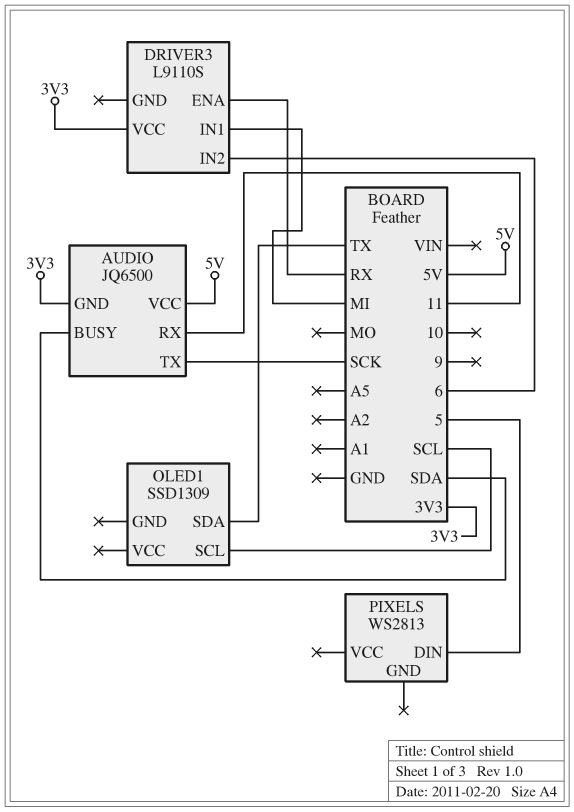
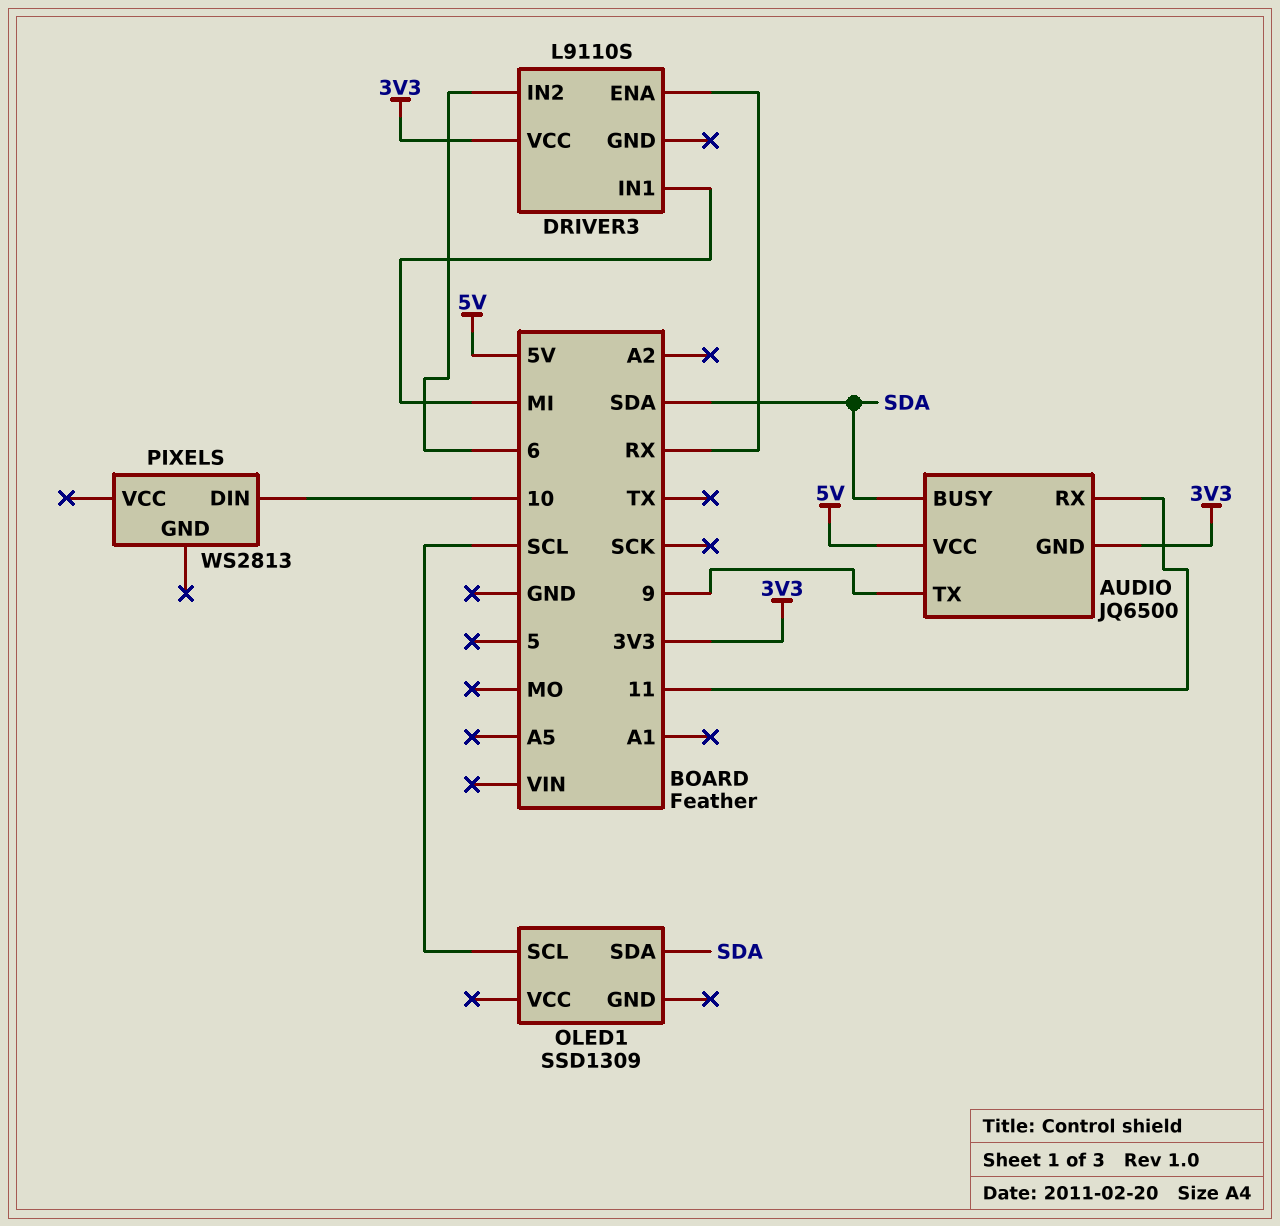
AUDIO pin TX: SCK -> 9
OLED1 pin SDA: TX -> SDA
PIXELS pin DIN: 5 -> 10

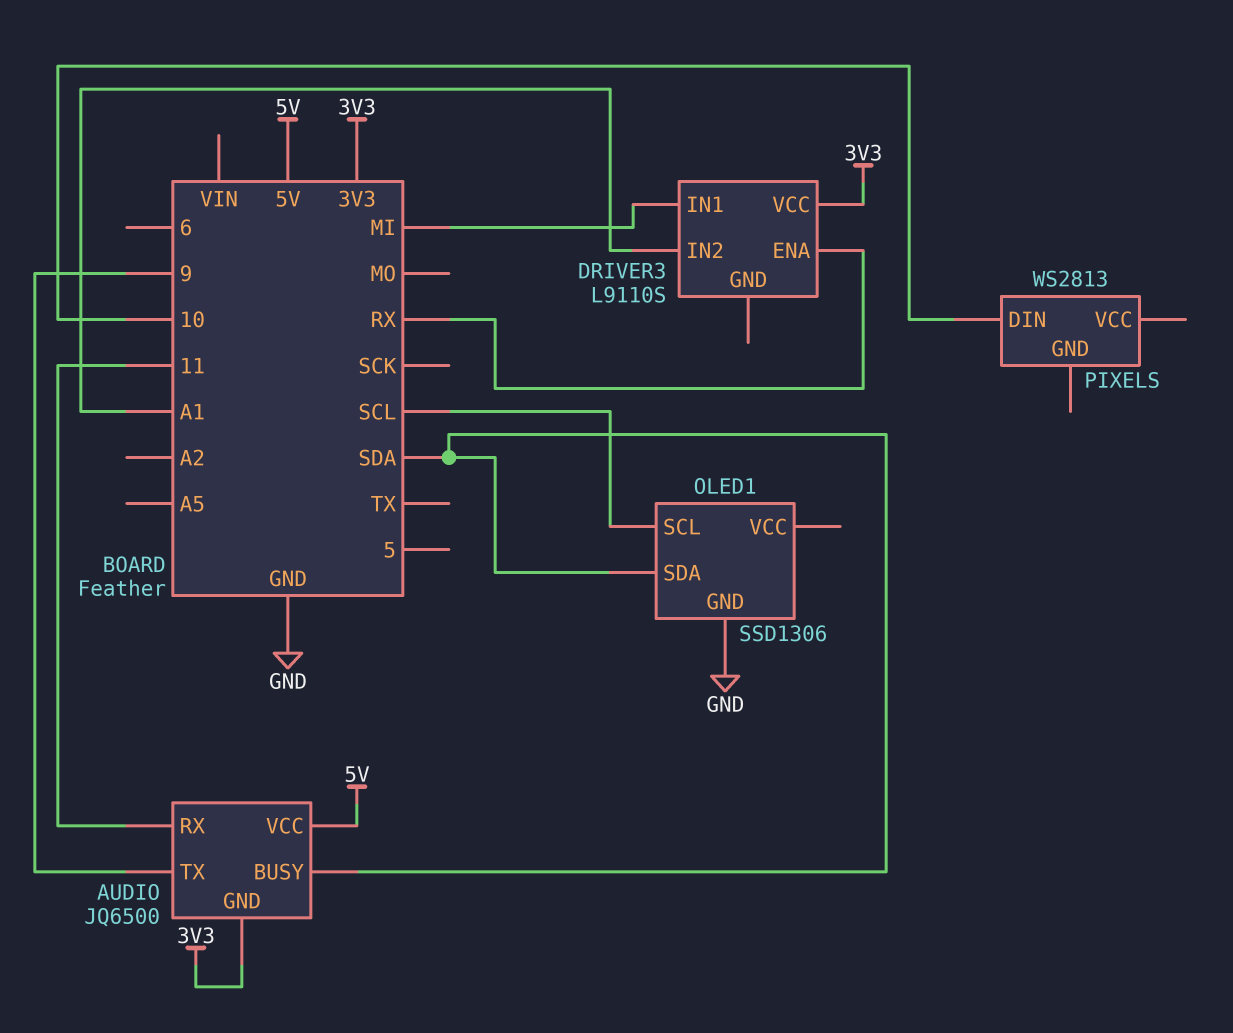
DRIVER3 pin IN2: 6 -> A1
OLED1: SSD1309 -> SSD1306
OLED1 pin GND: none -> GND

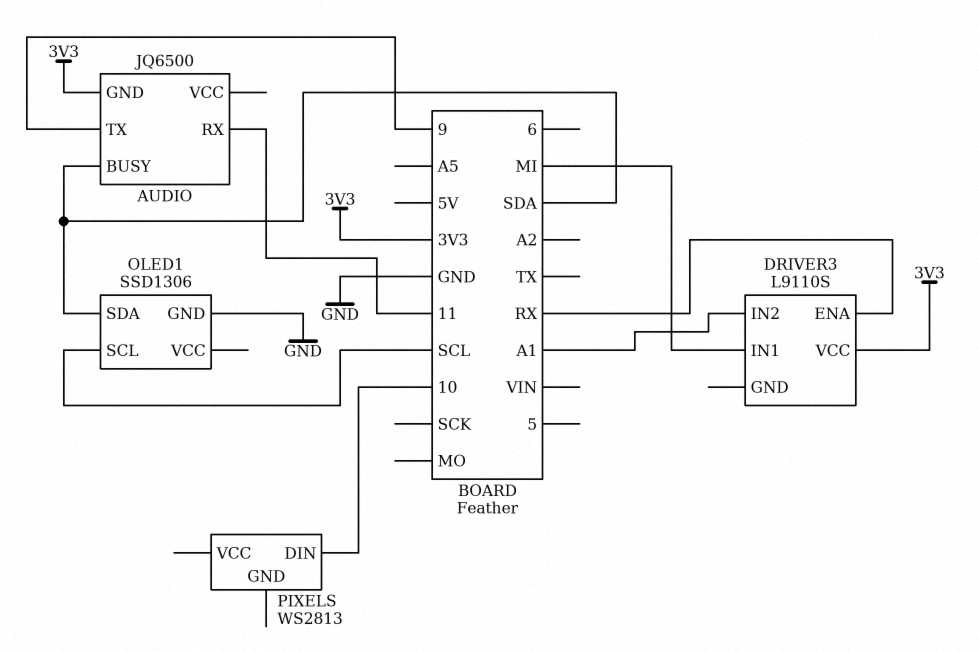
AUDIO pin VCC: 5V -> none

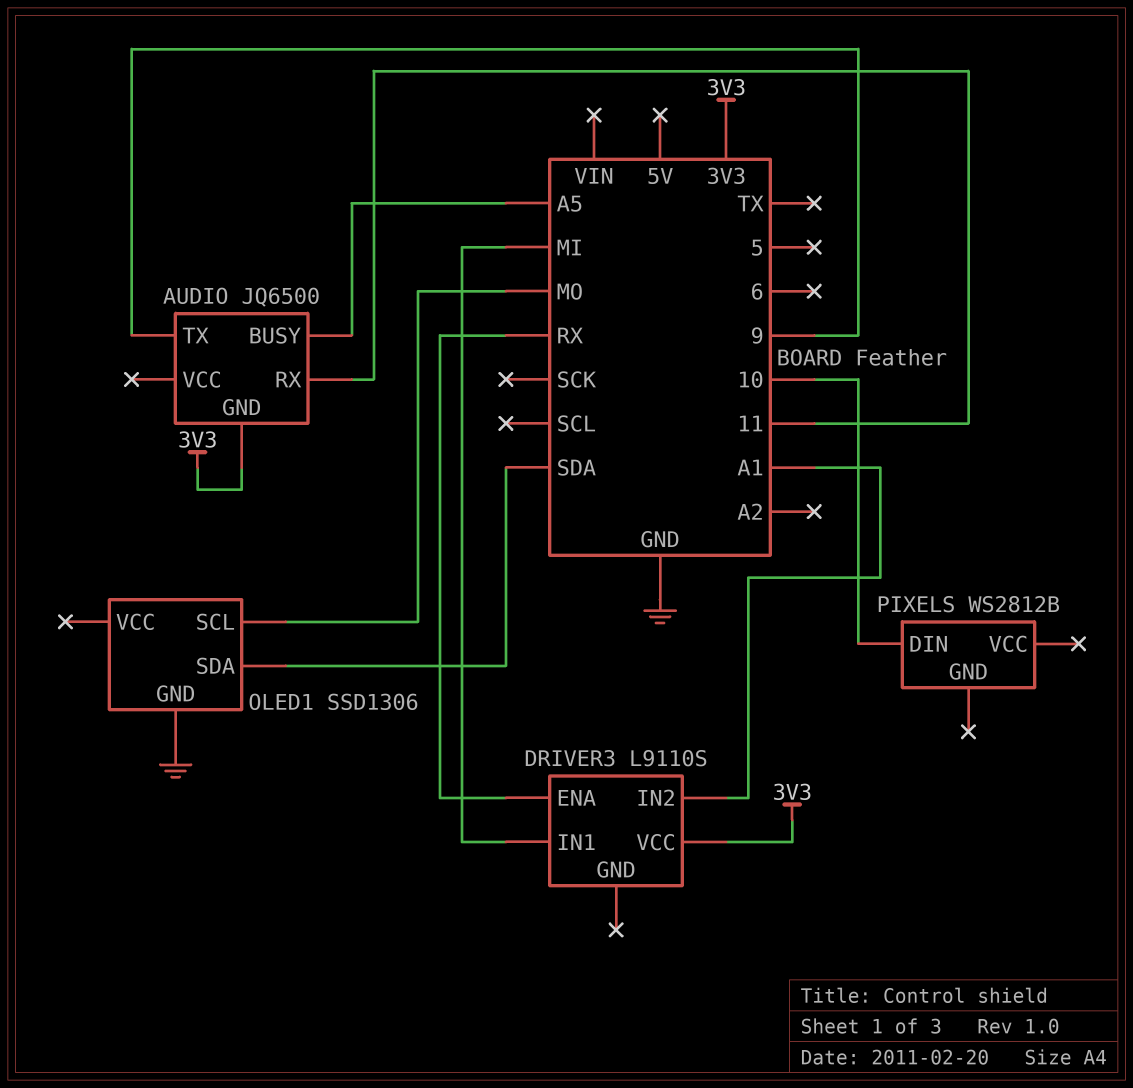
AUDIO pin BUSY: SDA -> A5
OLED1 pin SCL: SCL -> MO
PIXELS: WS2813 -> WS2812B

